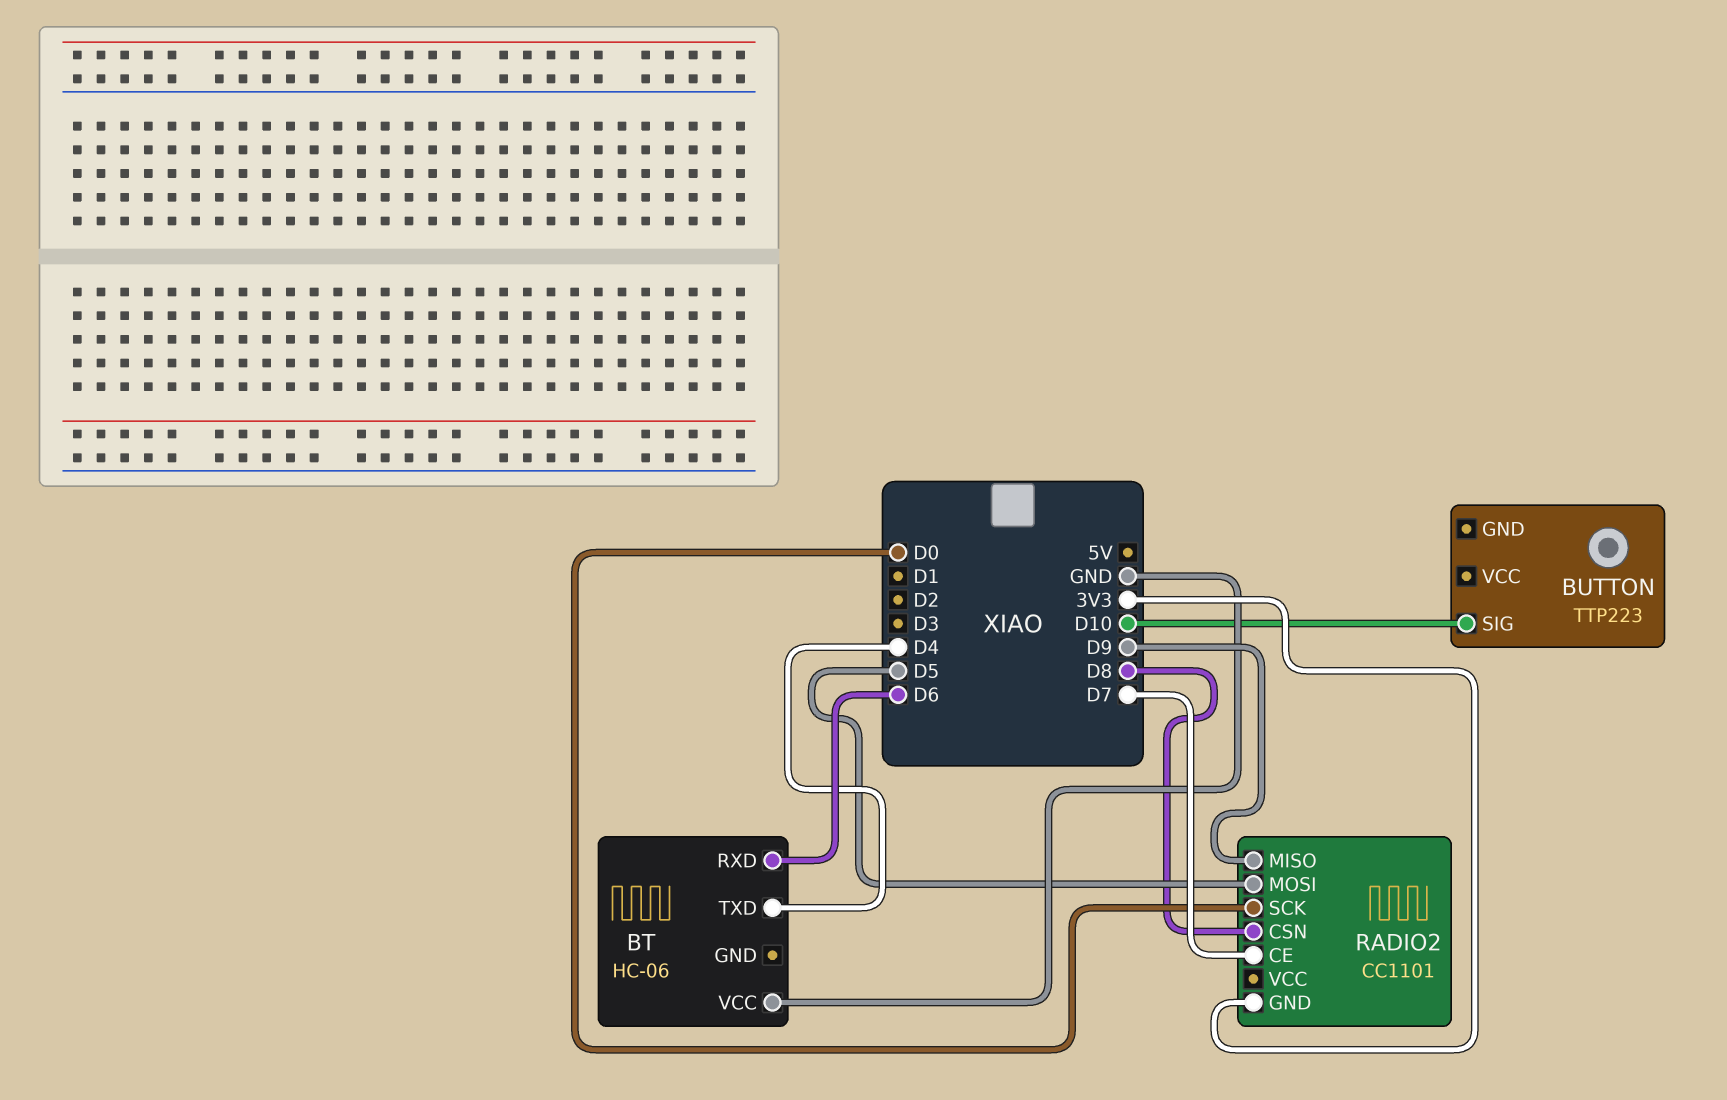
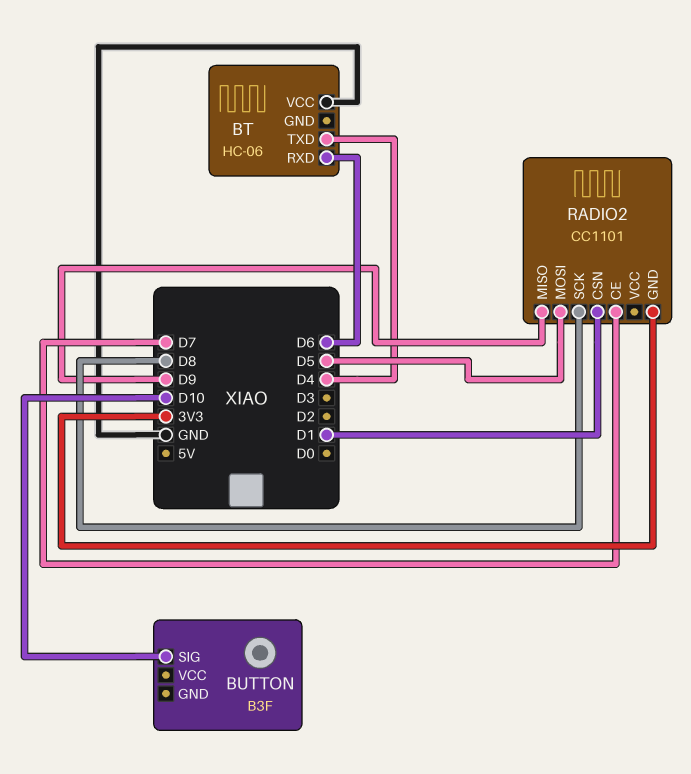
BUTTON: TTP223 -> B3F
RADIO2 pin CSN: D8 -> D1
RADIO2 pin SCK: D0 -> D8

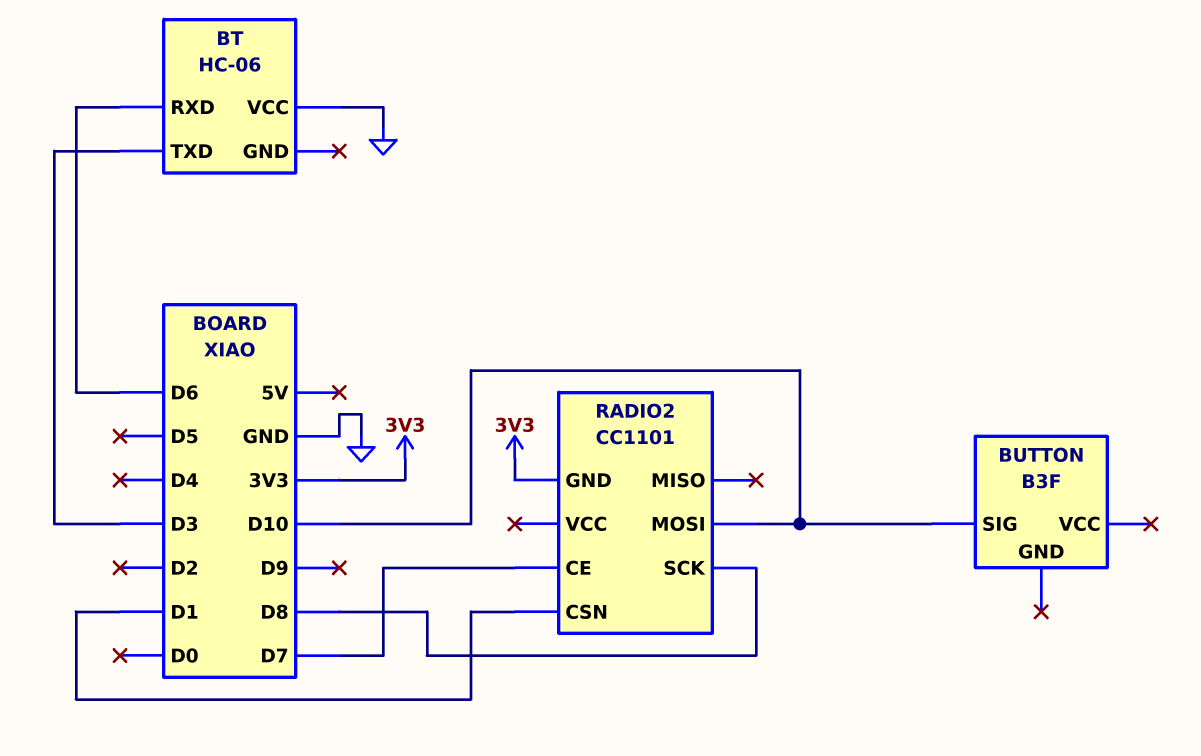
BT pin TXD: D4 -> D3
RADIO2 pin MISO: D9 -> none
RADIO2 pin MOSI: D5 -> D10

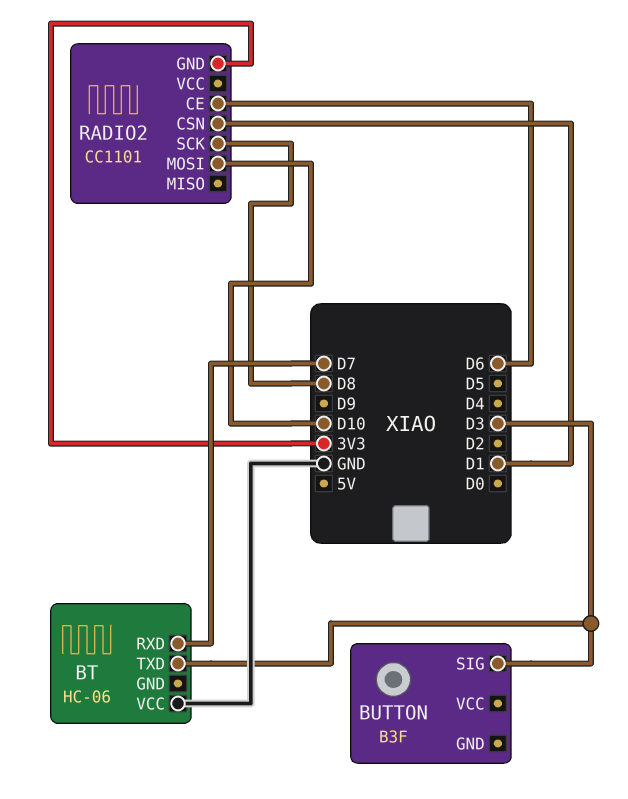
BT pin RXD: D6 -> D7
BUTTON pin SIG: D10 -> D3
RADIO2 pin CE: D7 -> D6

